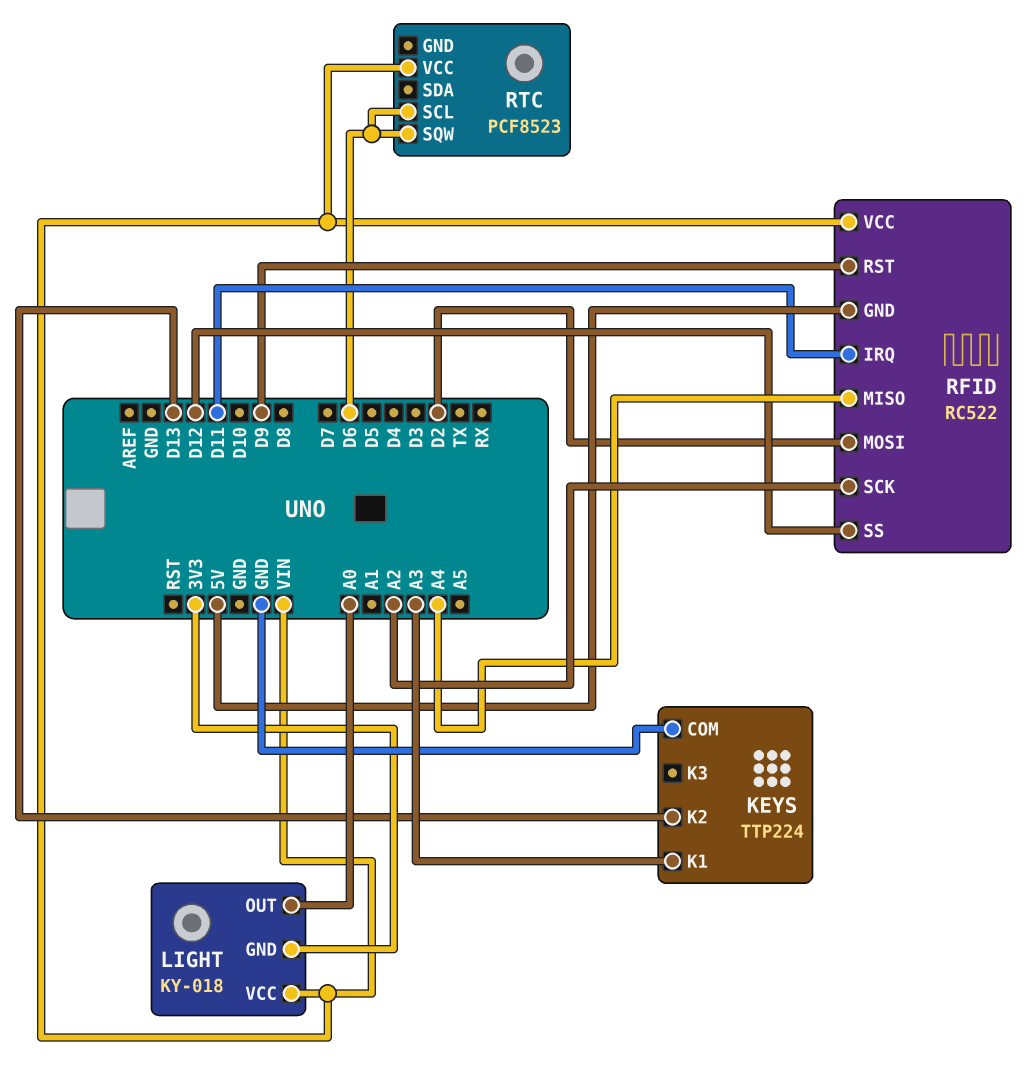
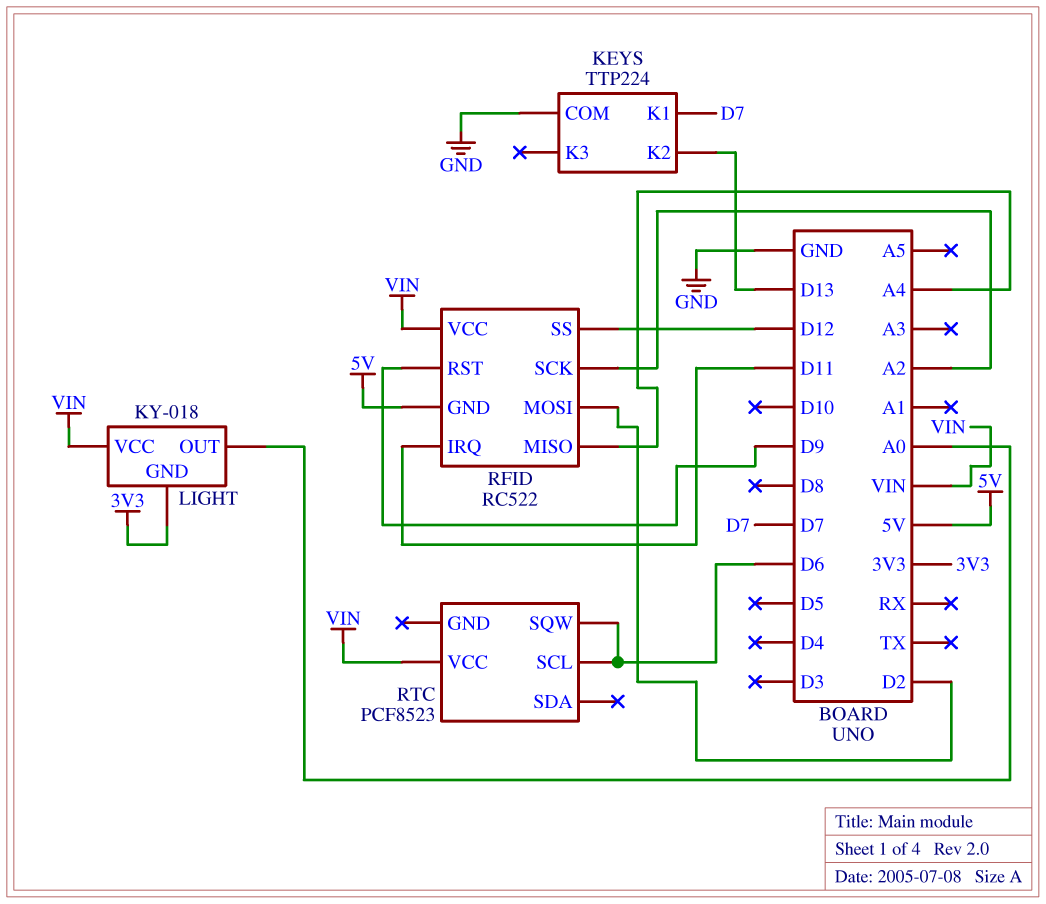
KEYS pin K1: A3 -> D7

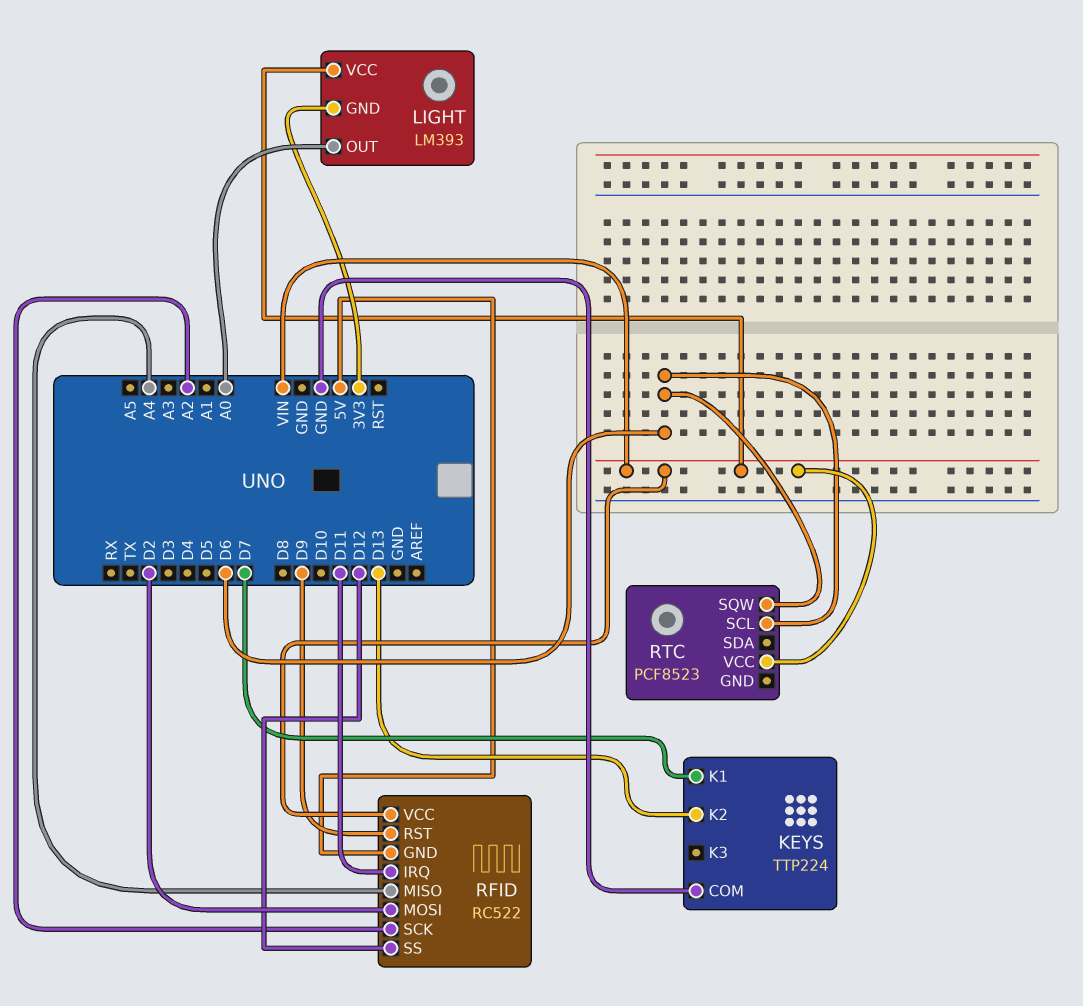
LIGHT: KY-018 -> LM393

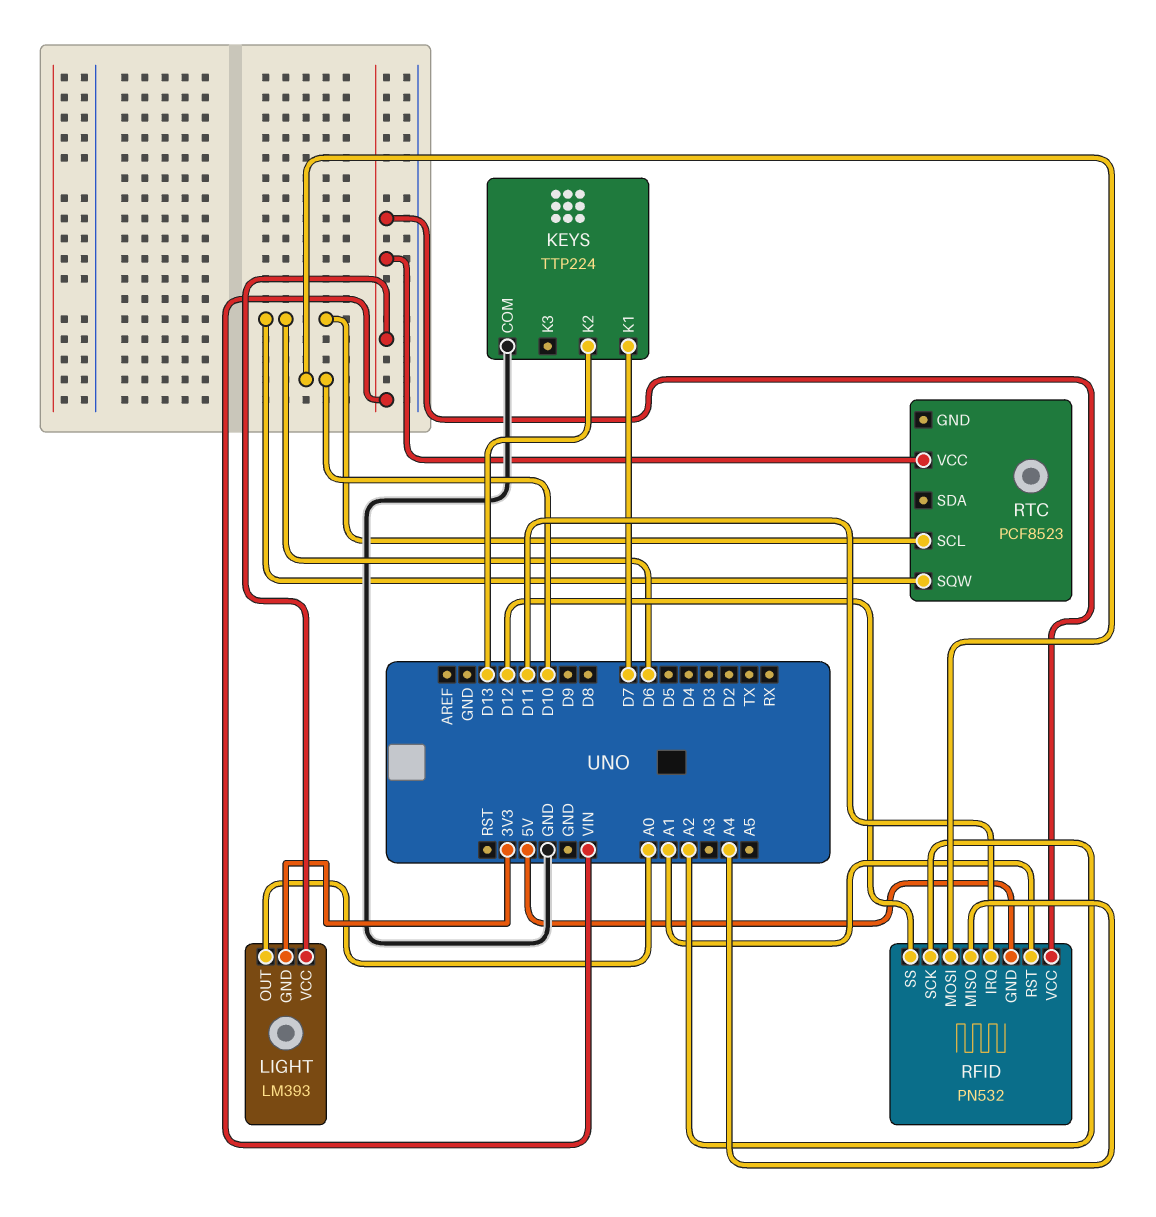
RFID: RC522 -> PN532
RFID pin MOSI: D2 -> D10
RFID pin RST: D9 -> A1

